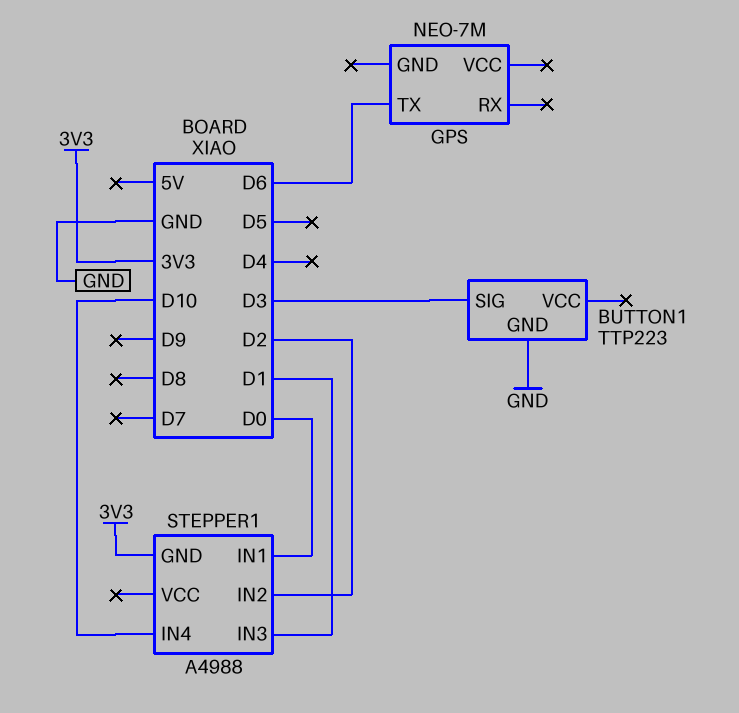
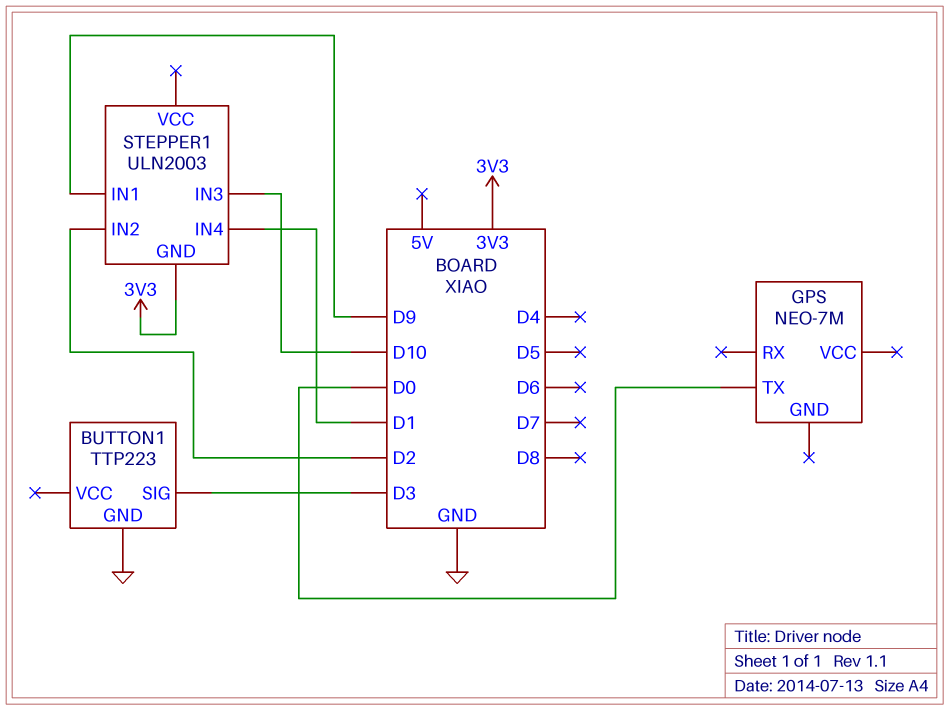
GPS pin TX: D6 -> D0
STEPPER1: A4988 -> ULN2003
STEPPER1 pin IN1: D0 -> D9
STEPPER1 pin IN3: D1 -> D10
STEPPER1 pin IN4: D10 -> D1

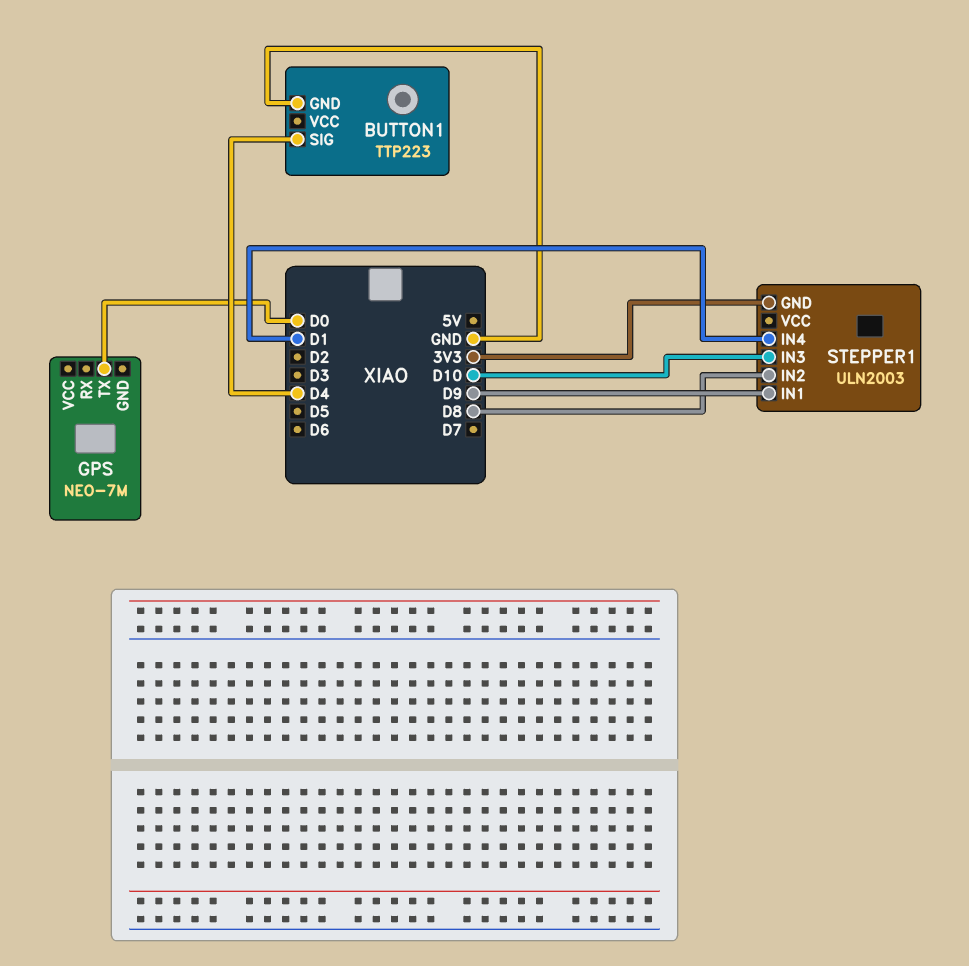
BUTTON1 pin SIG: D3 -> D4
STEPPER1 pin IN2: D2 -> D8

